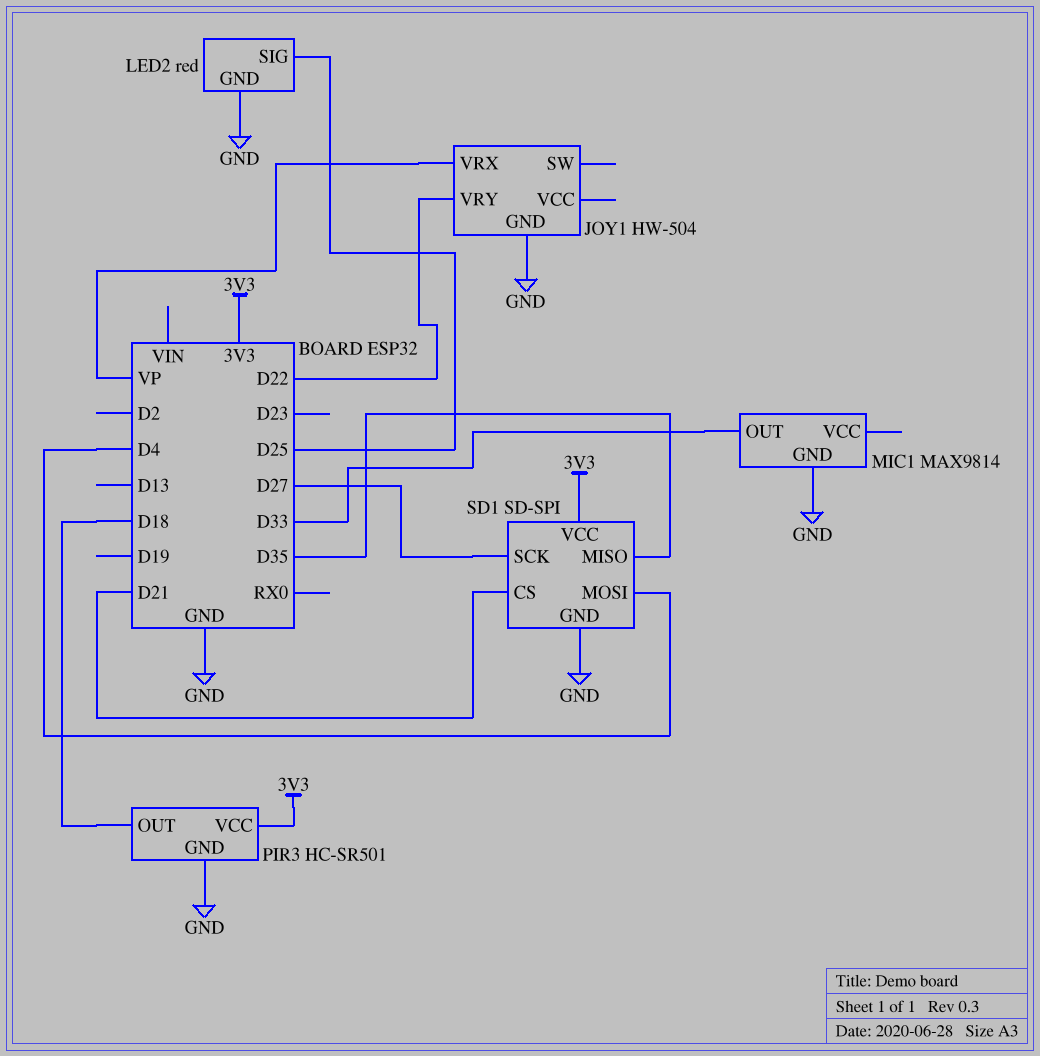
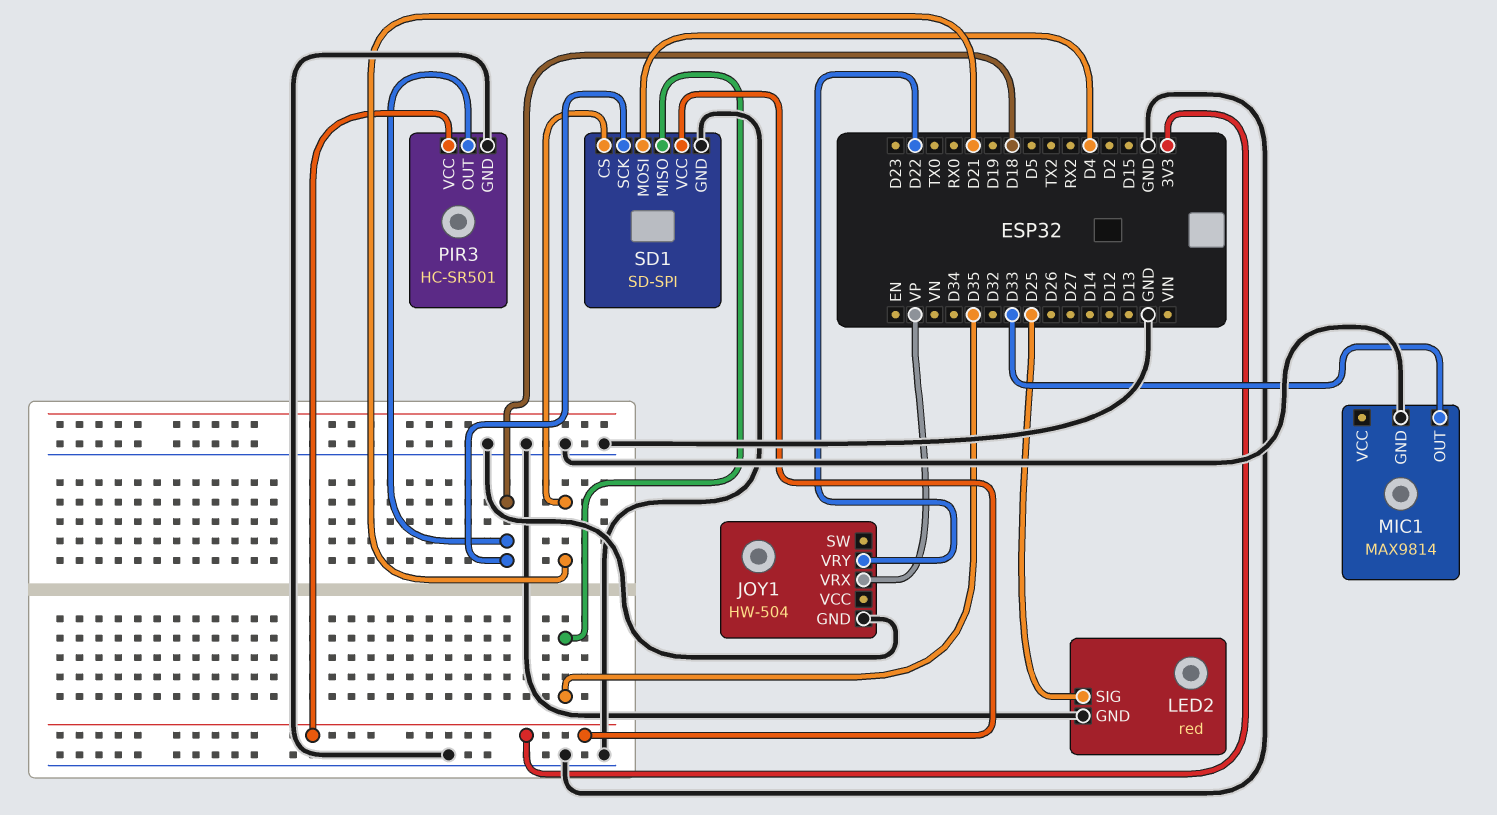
SD1 pin SCK: D27 -> D18

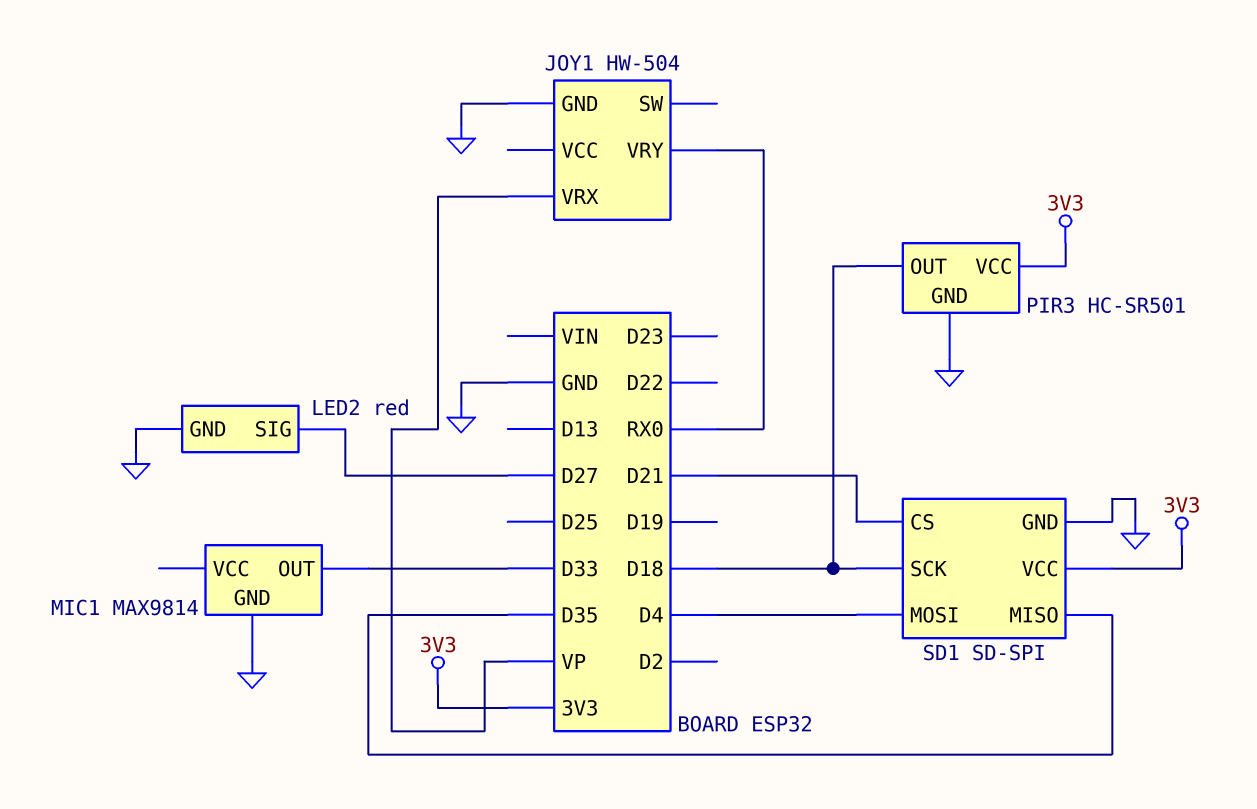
JOY1 pin VRY: D22 -> RX0
LED2 pin SIG: D25 -> D27

